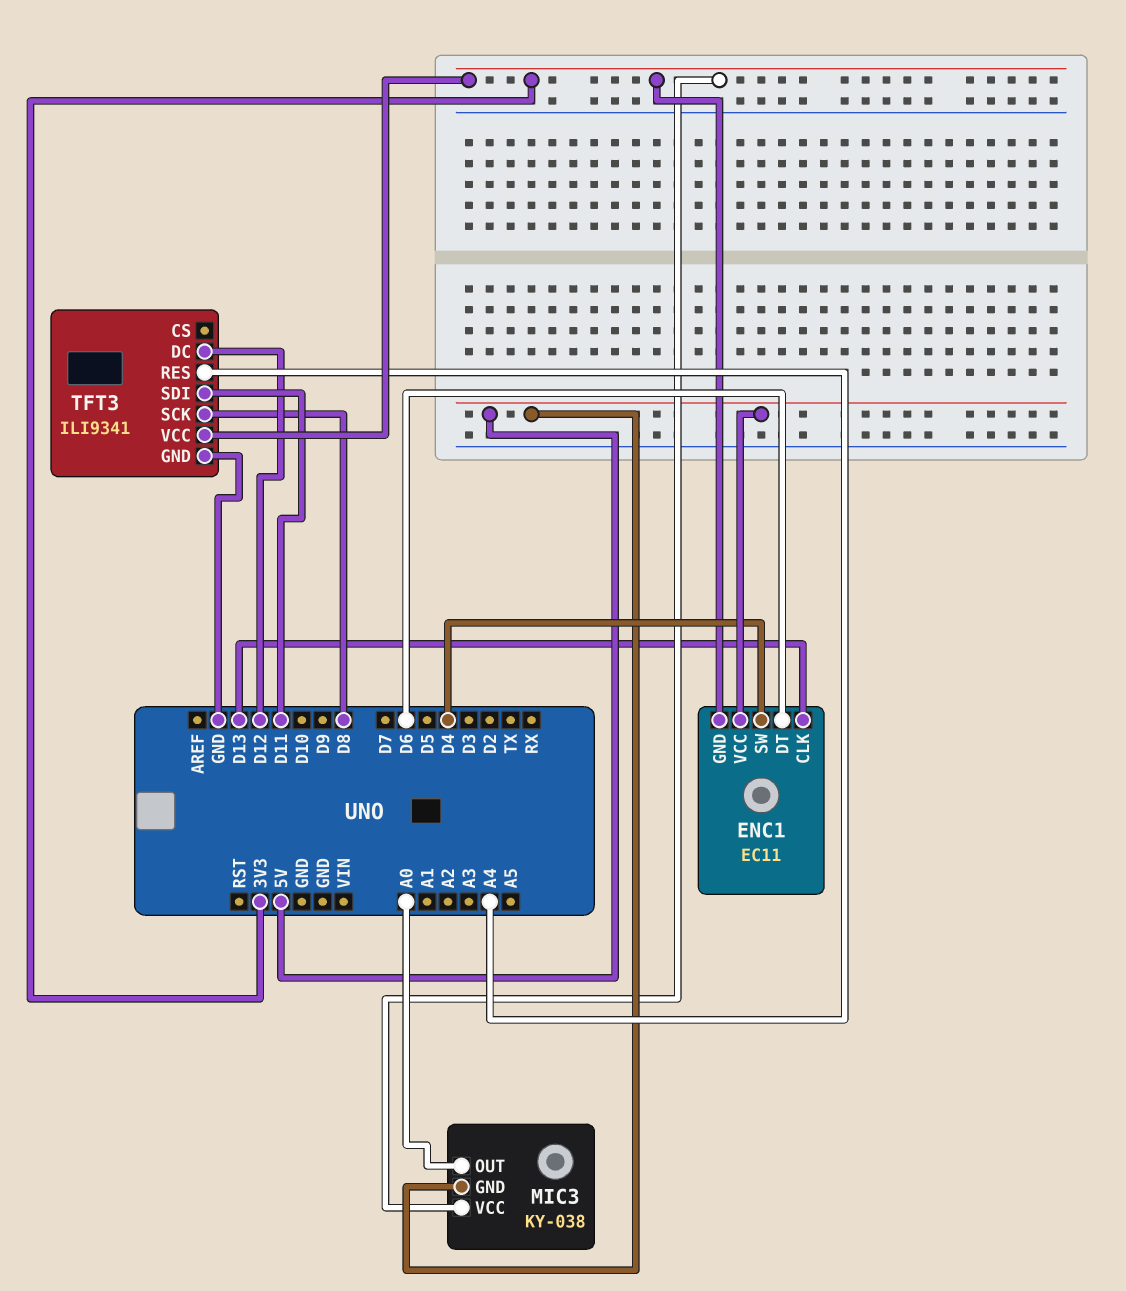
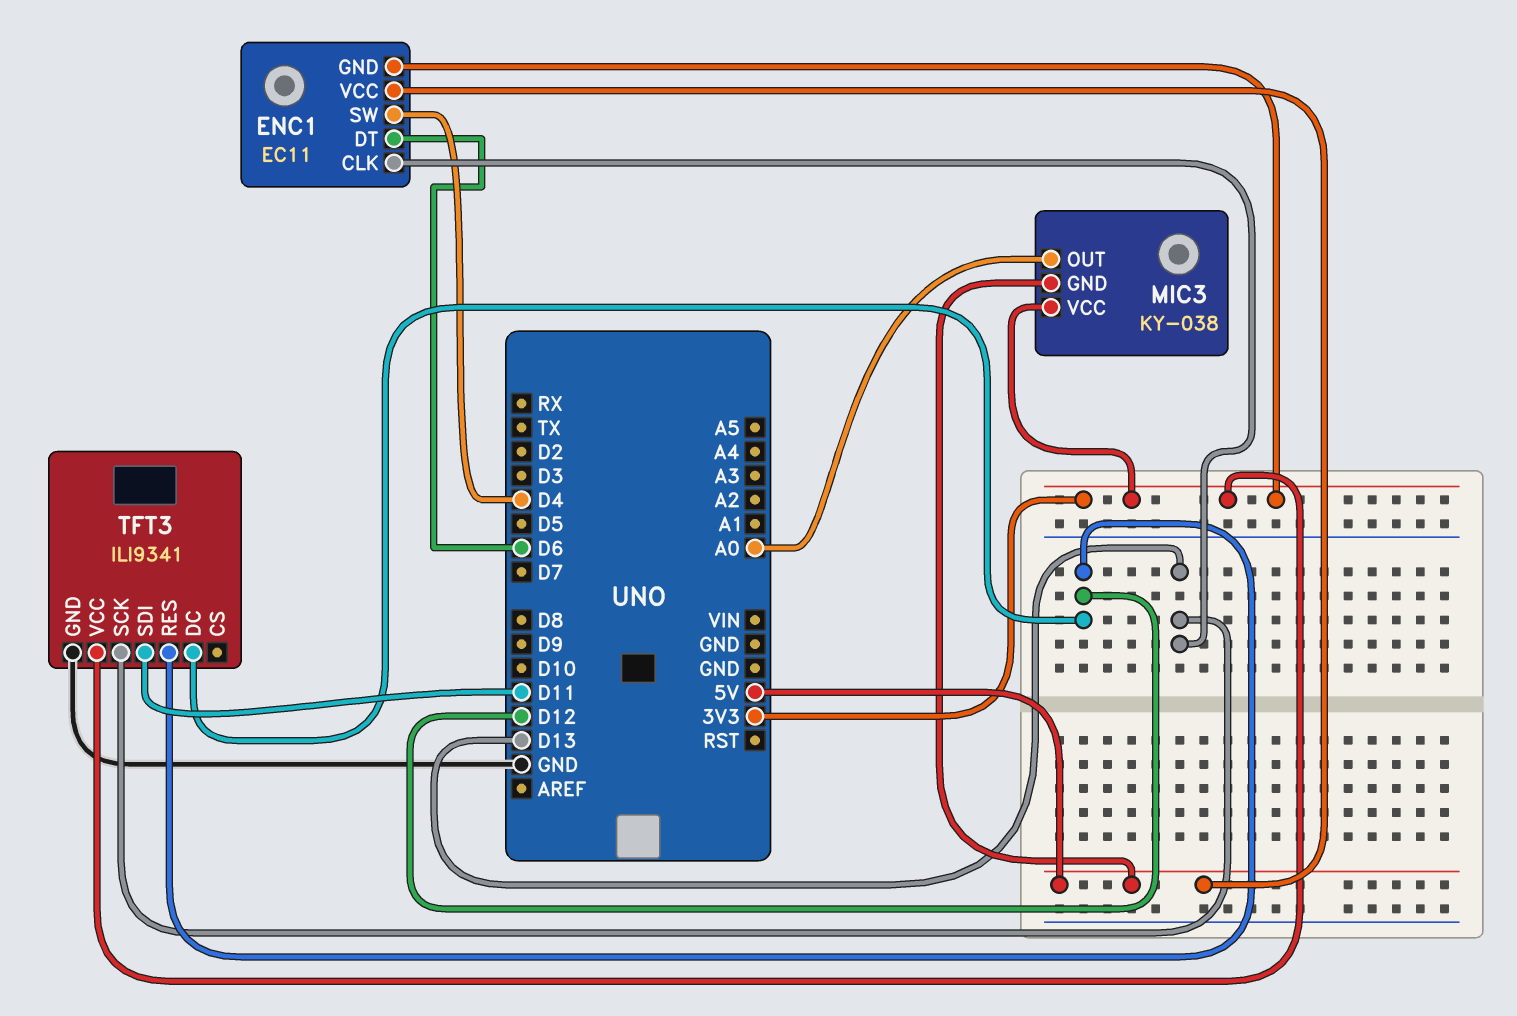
TFT3 pin RES: A4 -> D12
TFT3 pin SCK: D8 -> D13

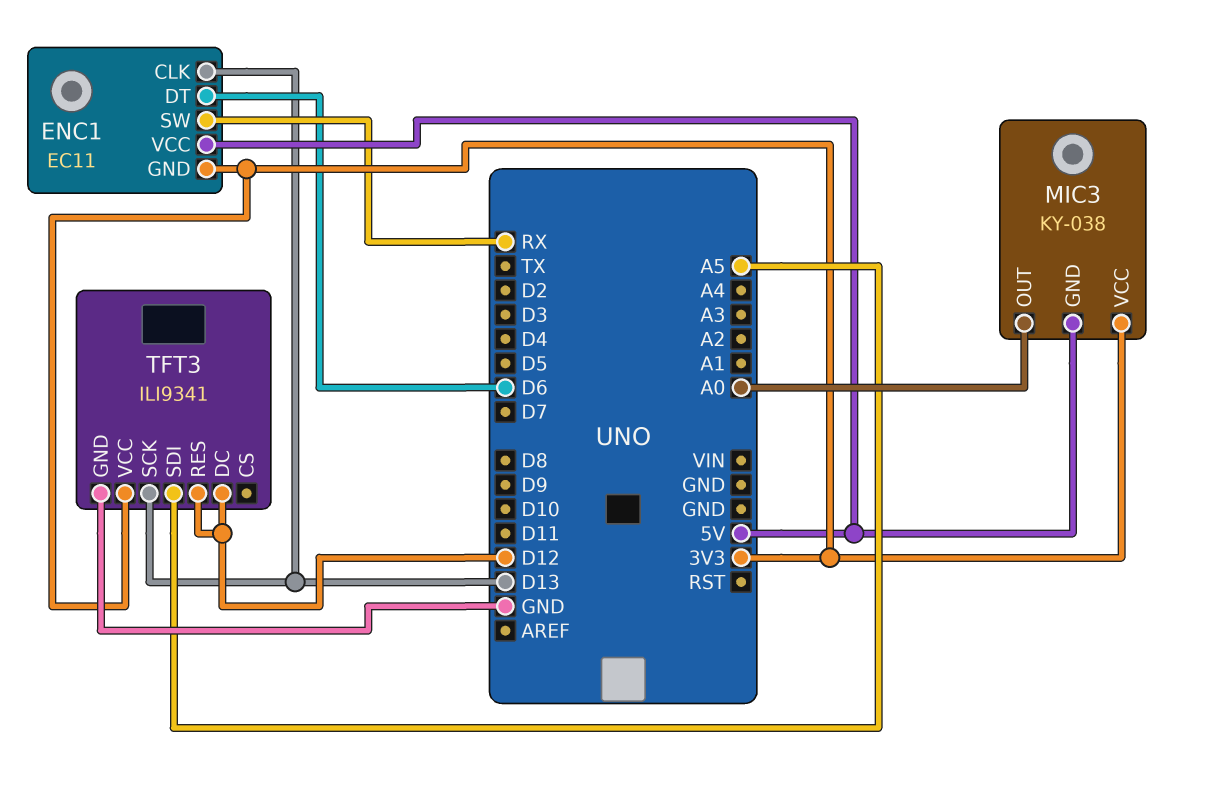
ENC1 pin SW: D4 -> RX
TFT3 pin SDI: D11 -> A5

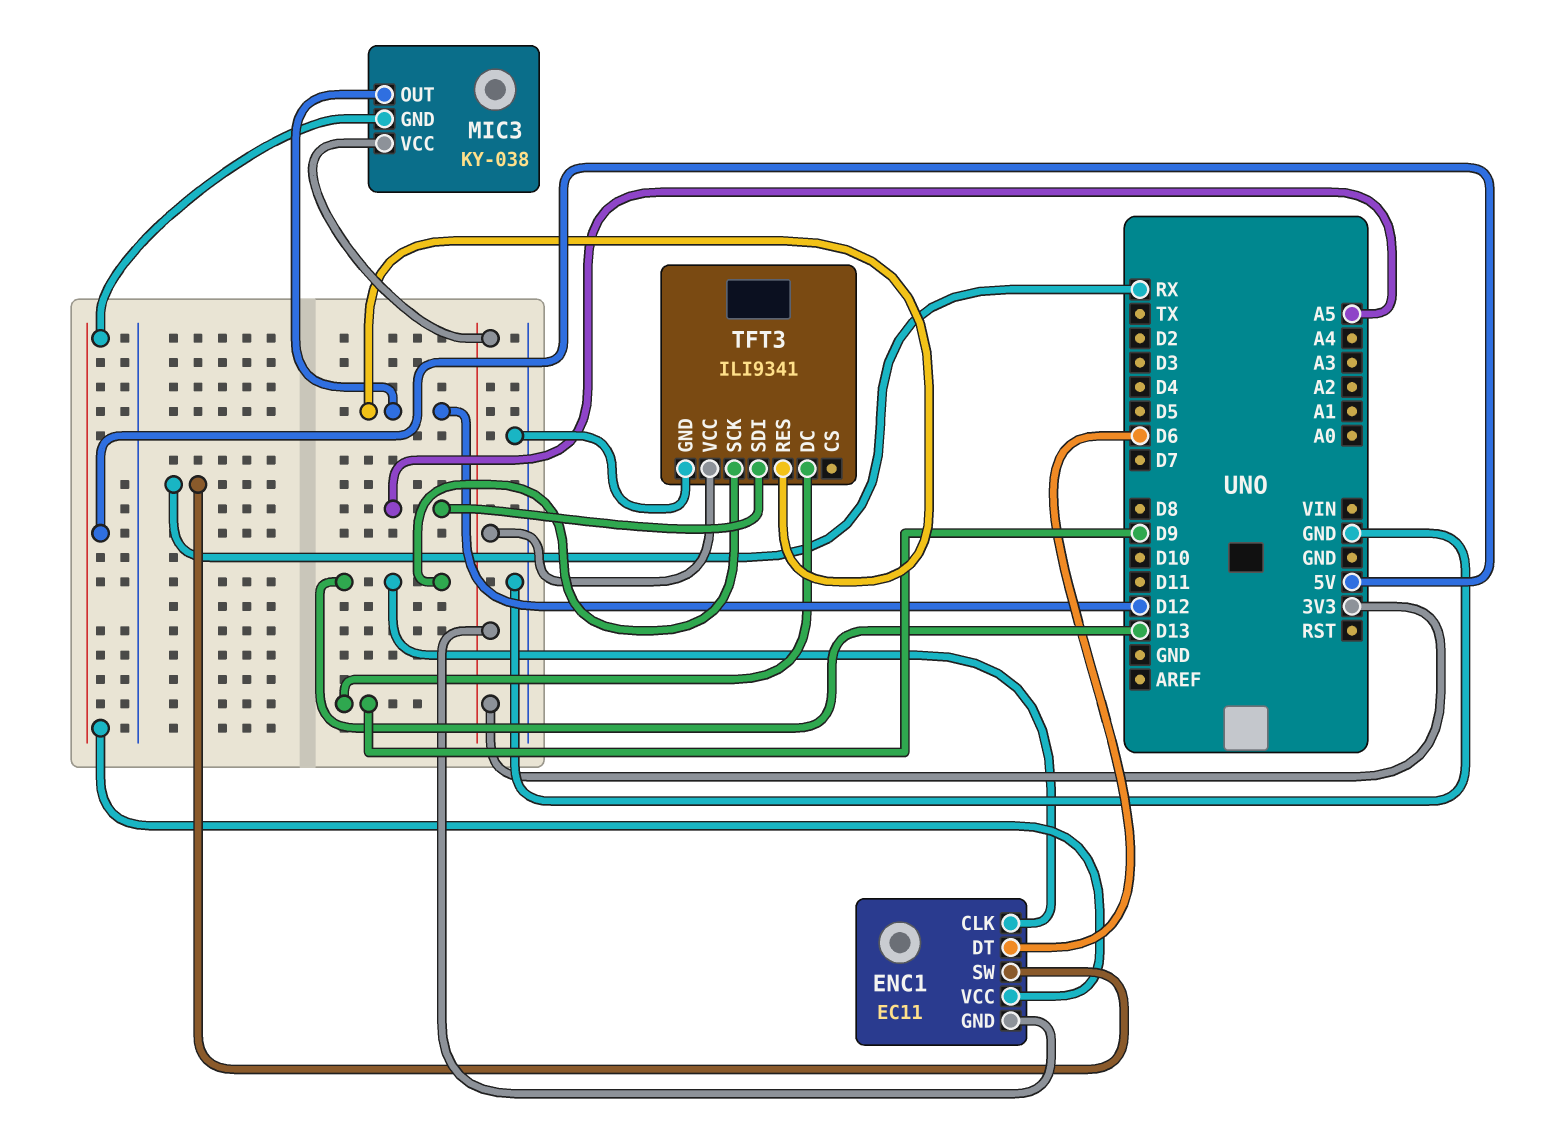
MIC3 pin OUT: A0 -> D12
TFT3 pin DC: D12 -> D9

